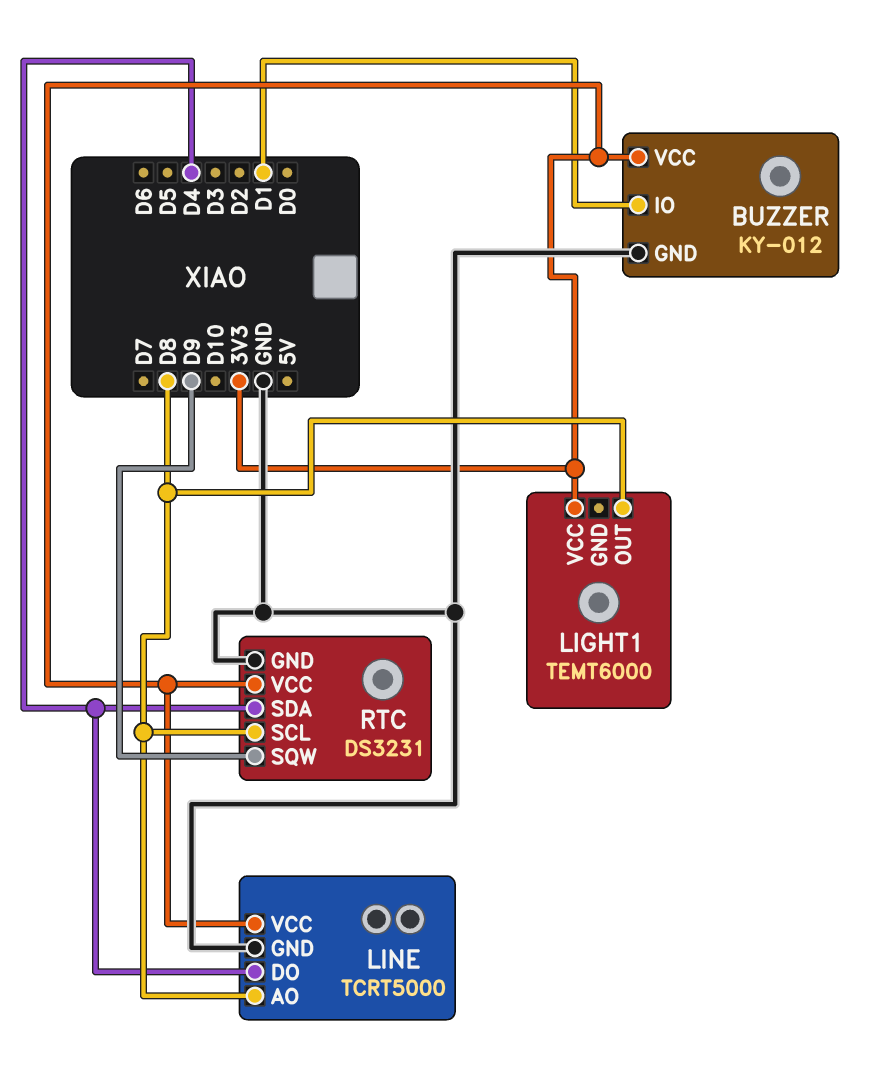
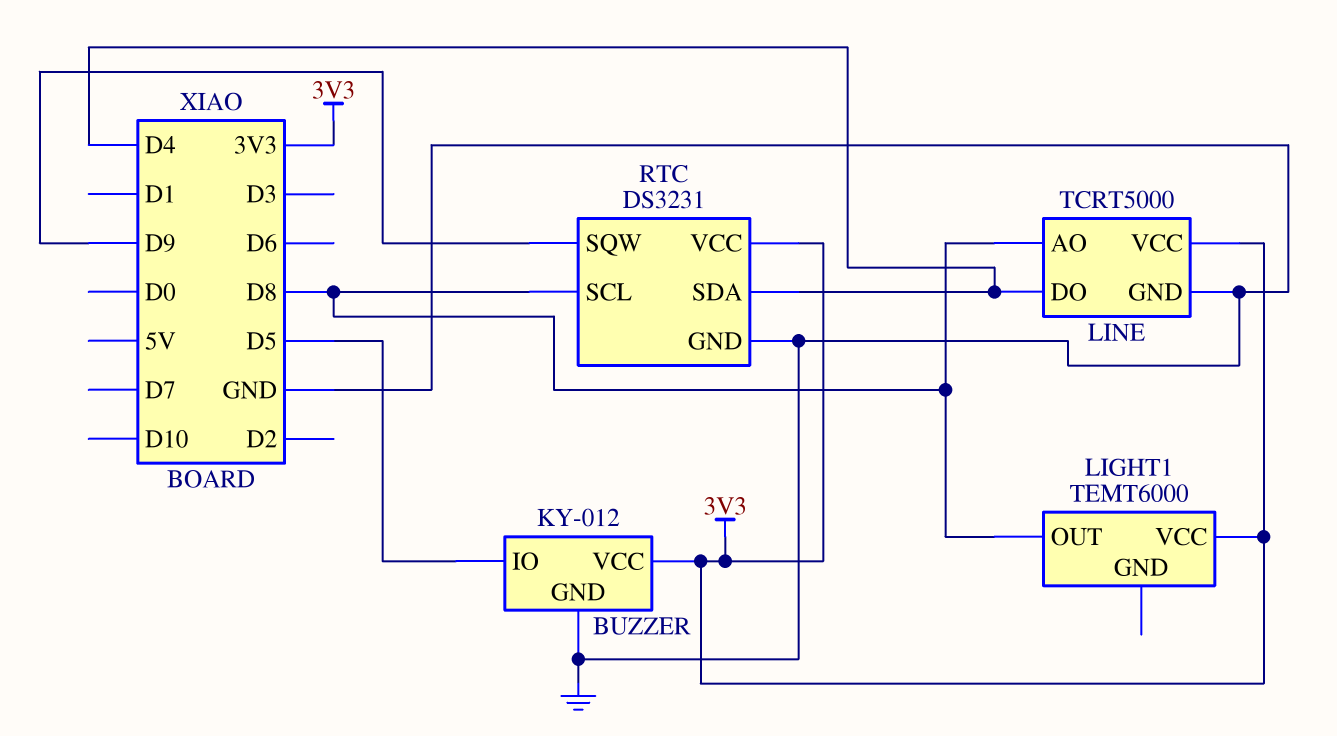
BUZZER pin IO: D1 -> D5

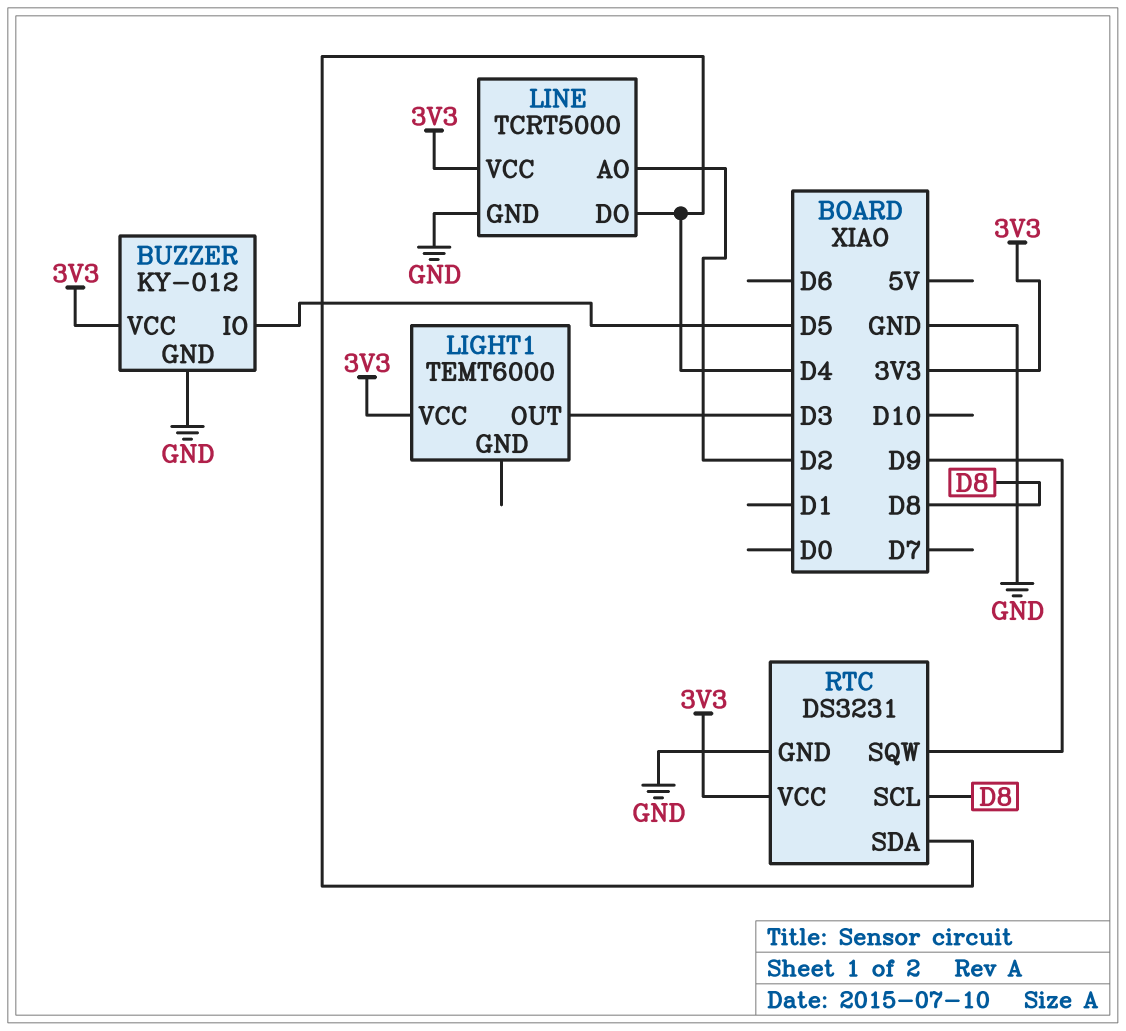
LIGHT1 pin OUT: D8 -> D3
LINE pin AO: D8 -> D2

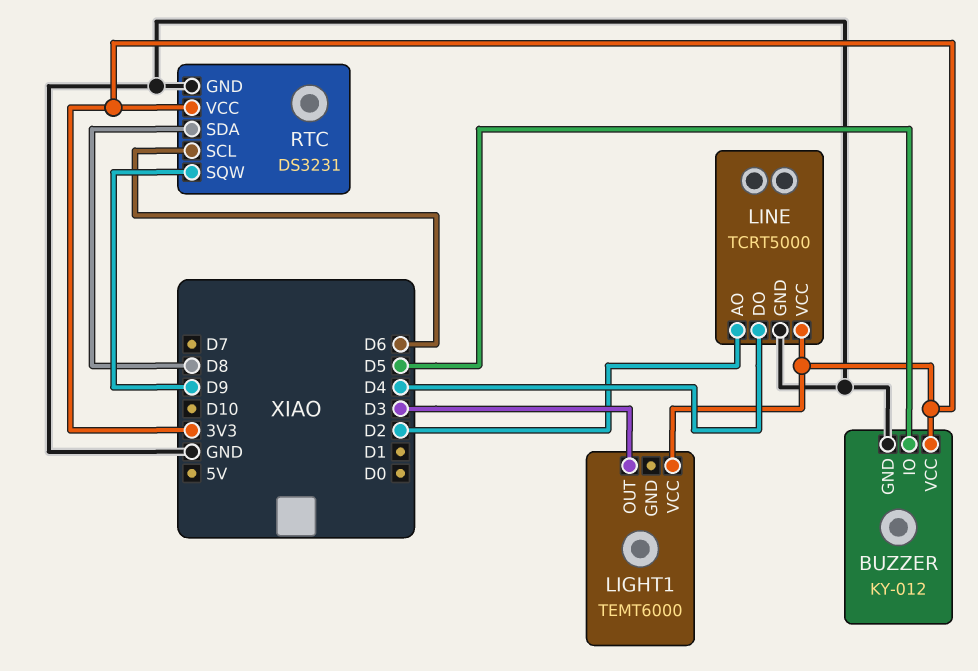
RTC pin SCL: D8 -> D6
RTC pin SDA: D4 -> D8

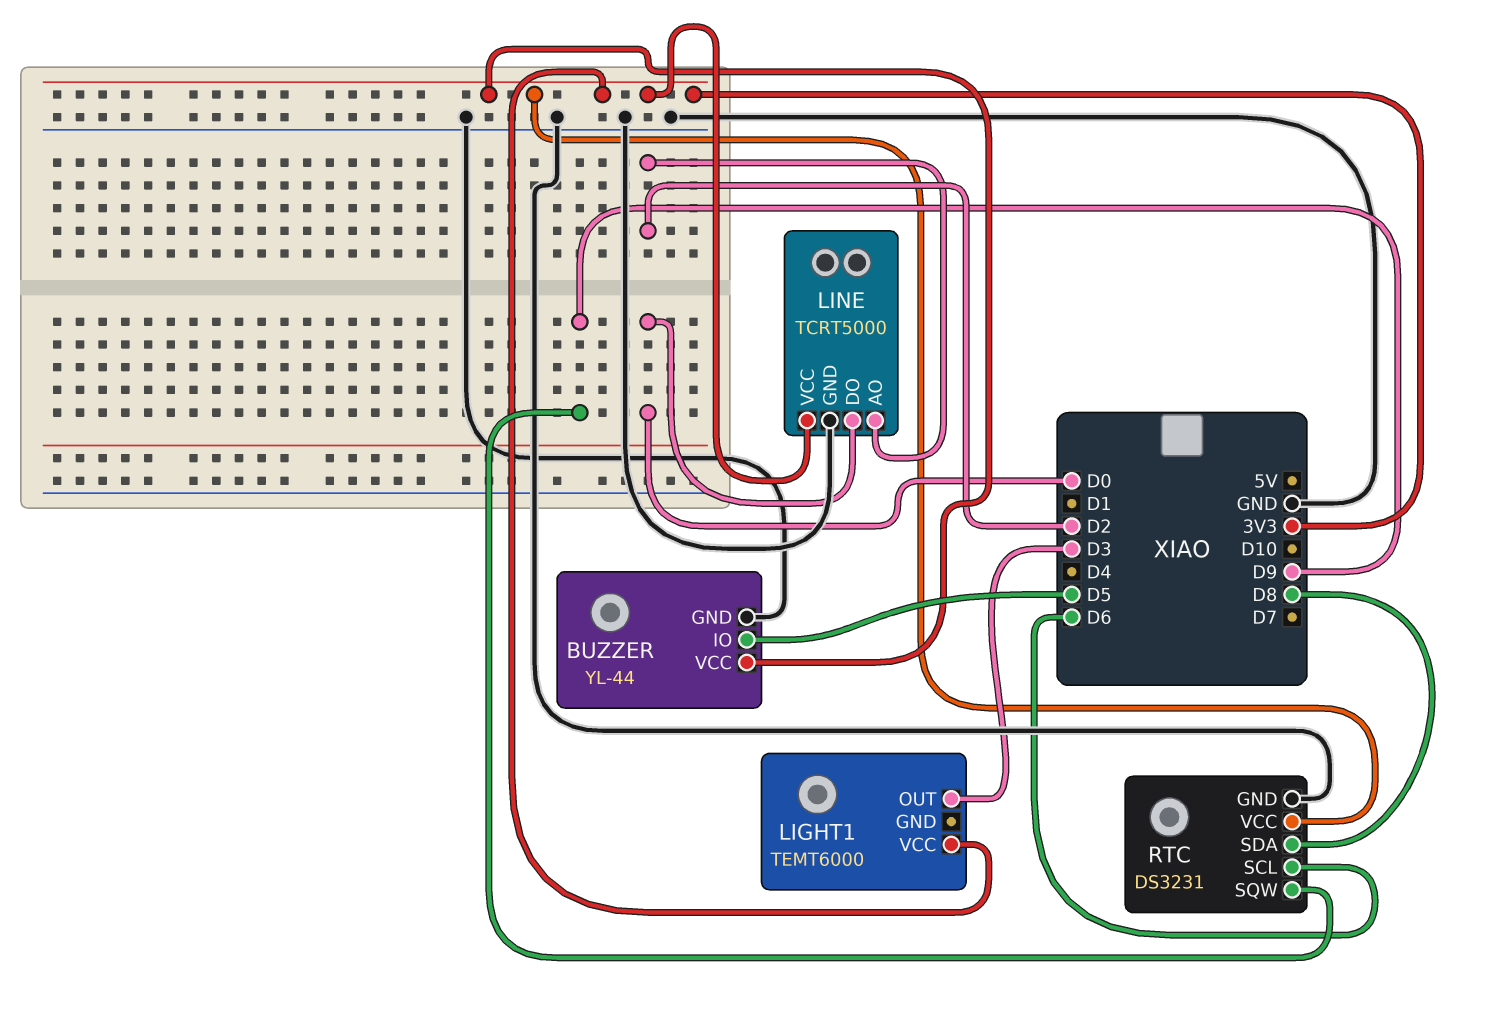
BUZZER: KY-012 -> YL-44
LINE pin DO: D4 -> D0

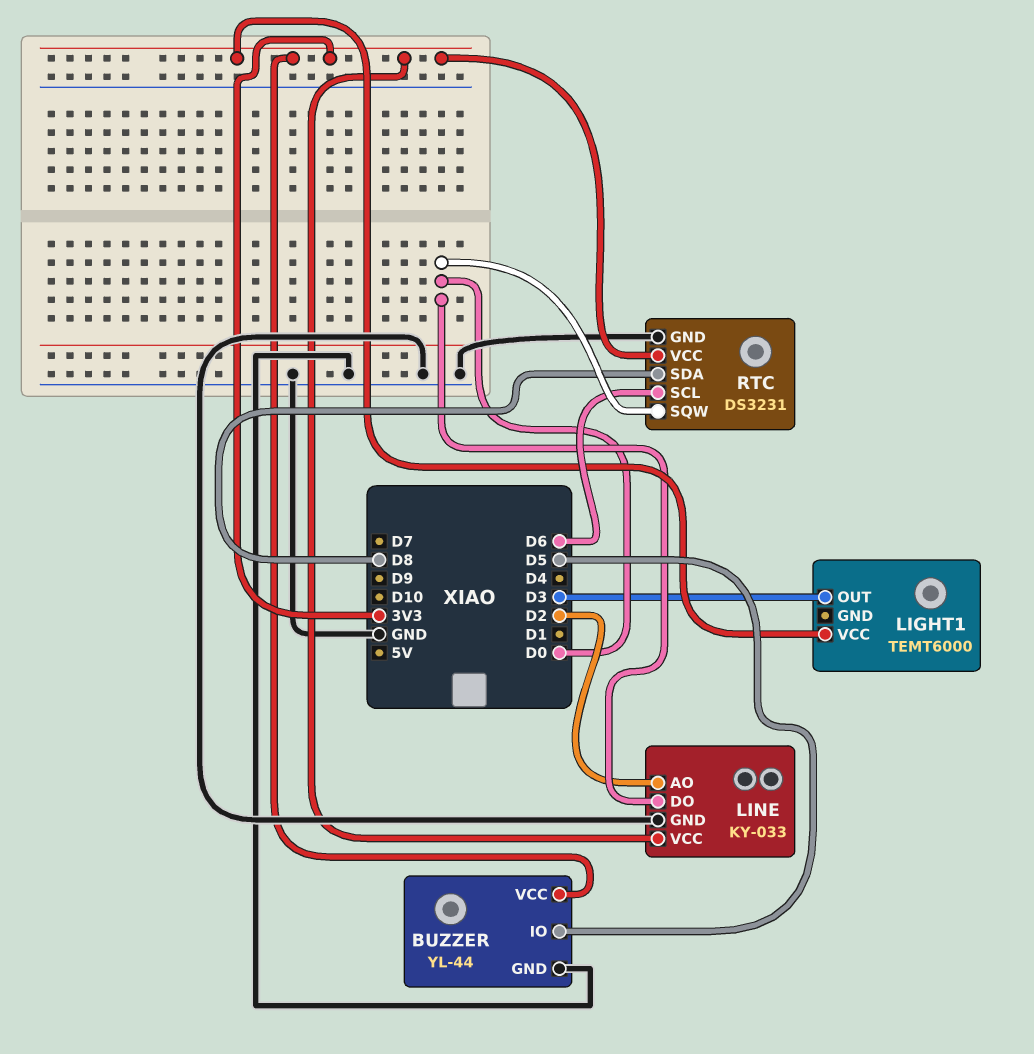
LINE: TCRT5000 -> KY-033
RTC pin SQW: D9 -> D0

